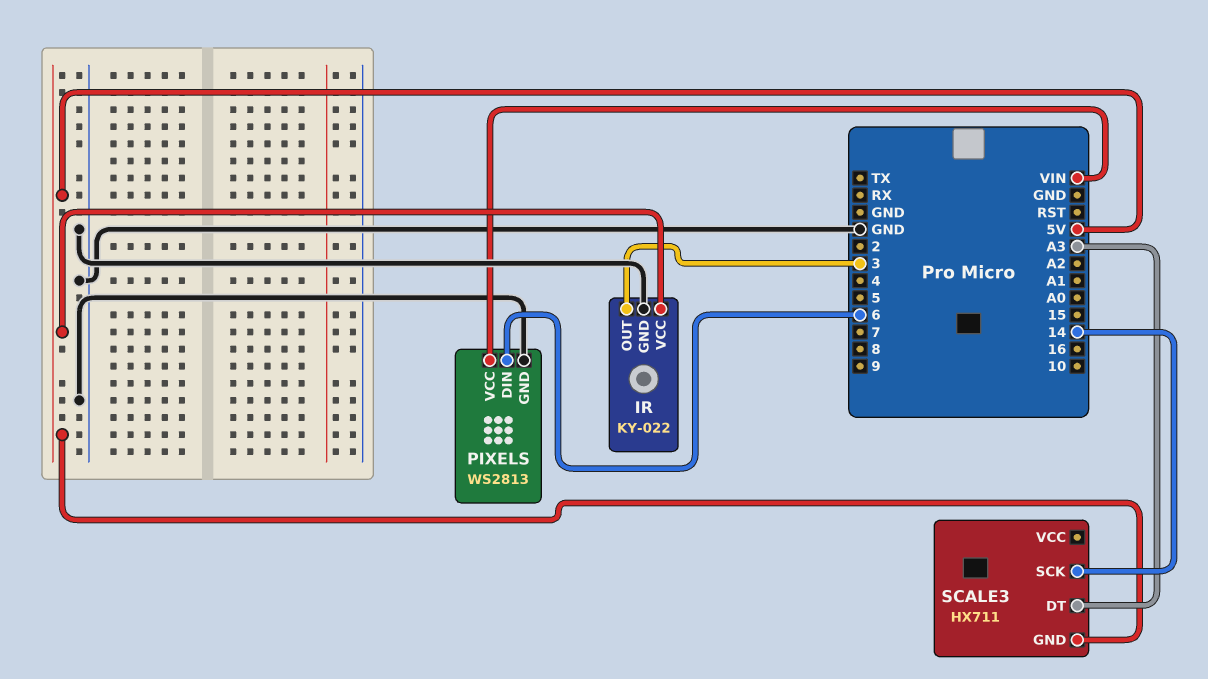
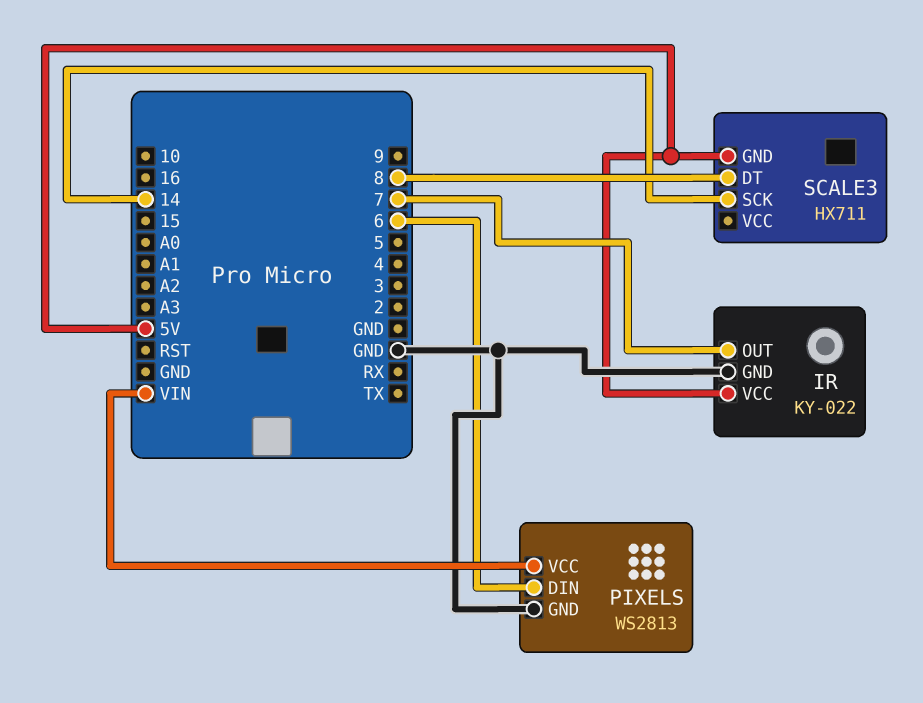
IR pin OUT: 3 -> 7
SCALE3 pin DT: A3 -> 8

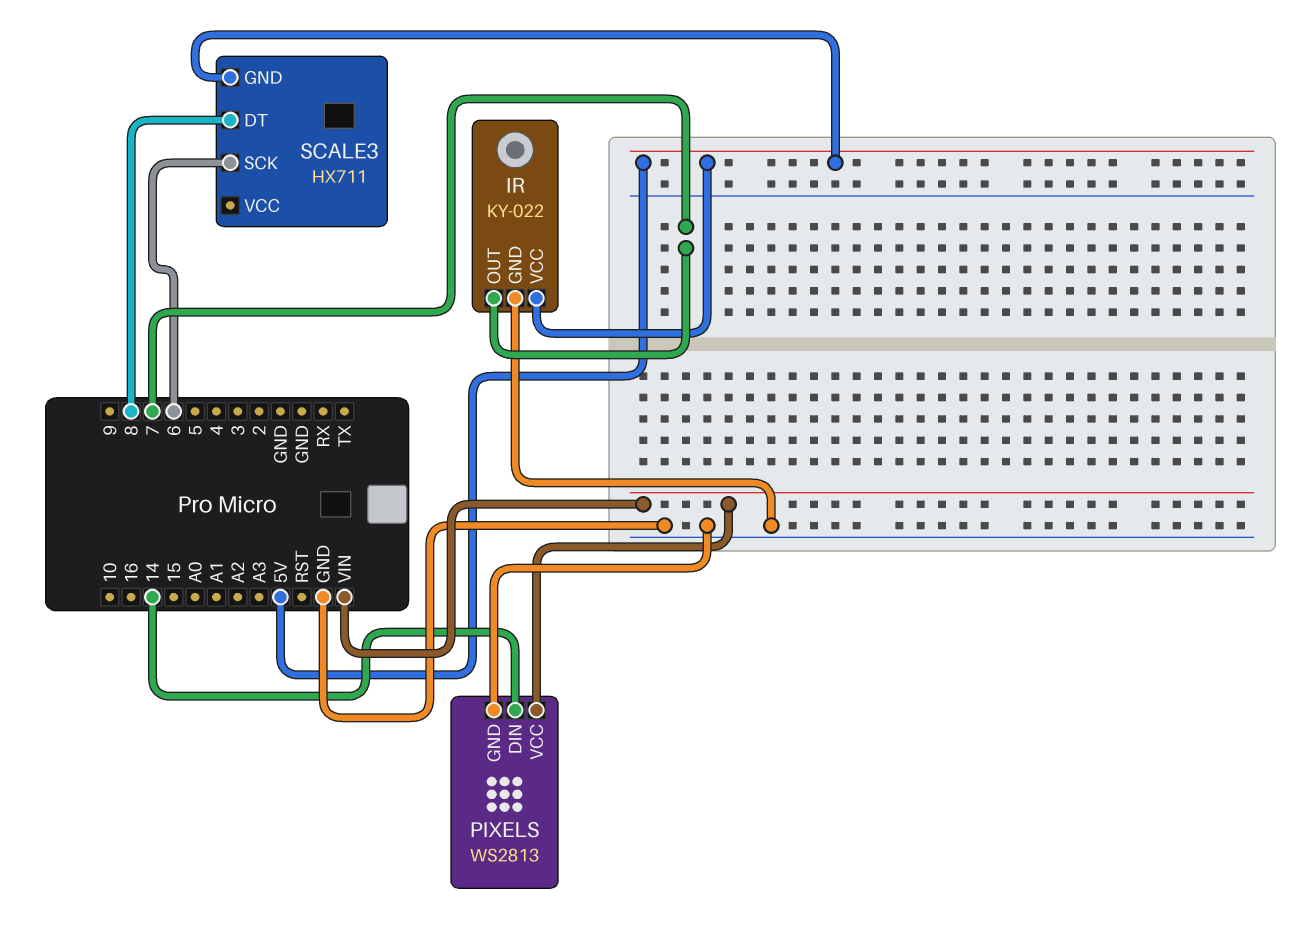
PIXELS pin DIN: 6 -> 14
SCALE3 pin SCK: 14 -> 6

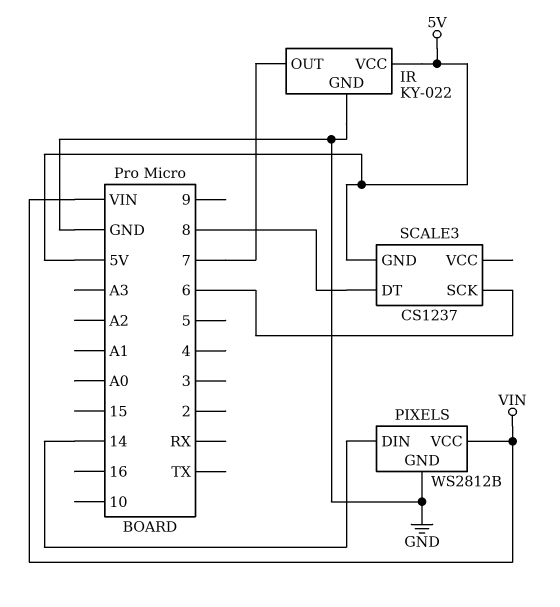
PIXELS: WS2813 -> WS2812B
SCALE3: HX711 -> CS1237

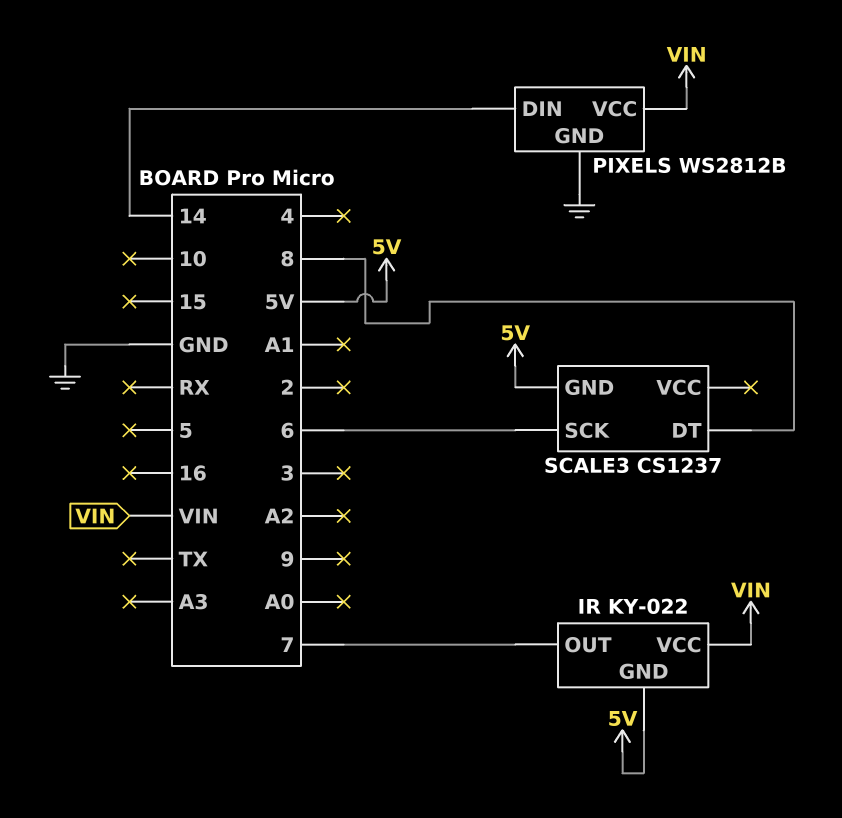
IR pin GND: GND -> 5V
IR pin VCC: 5V -> VIN

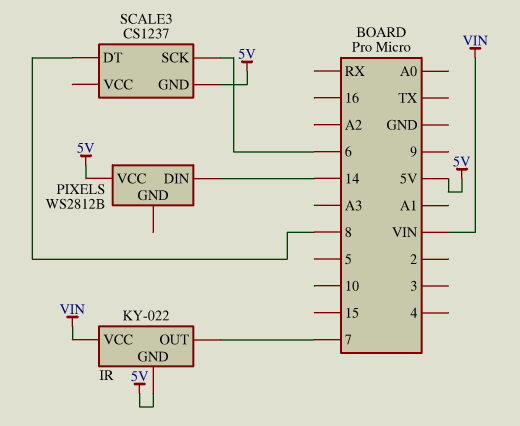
PIXELS pin GND: GND -> none
PIXELS pin VCC: VIN -> 5V

